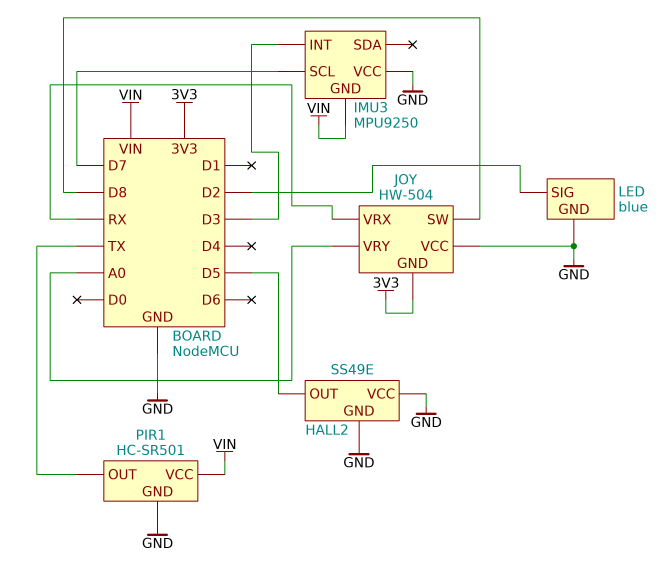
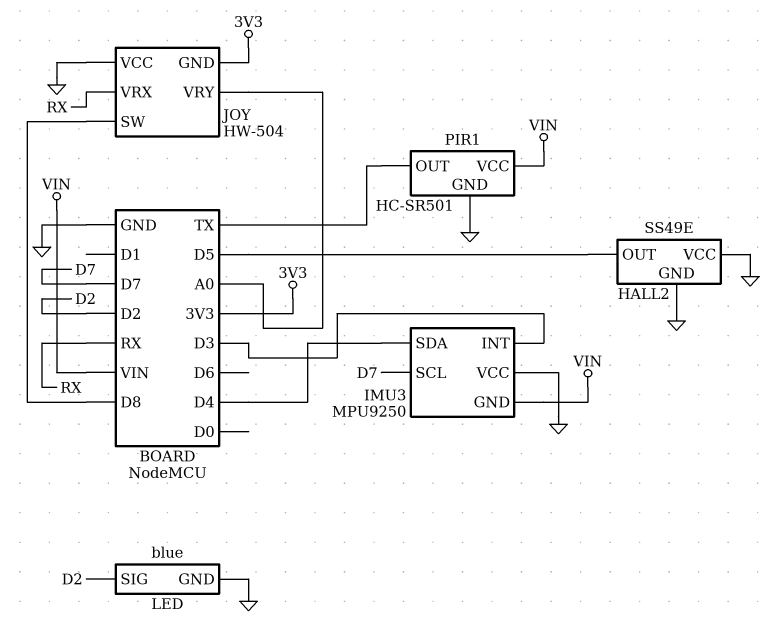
IMU3 pin SDA: none -> D4

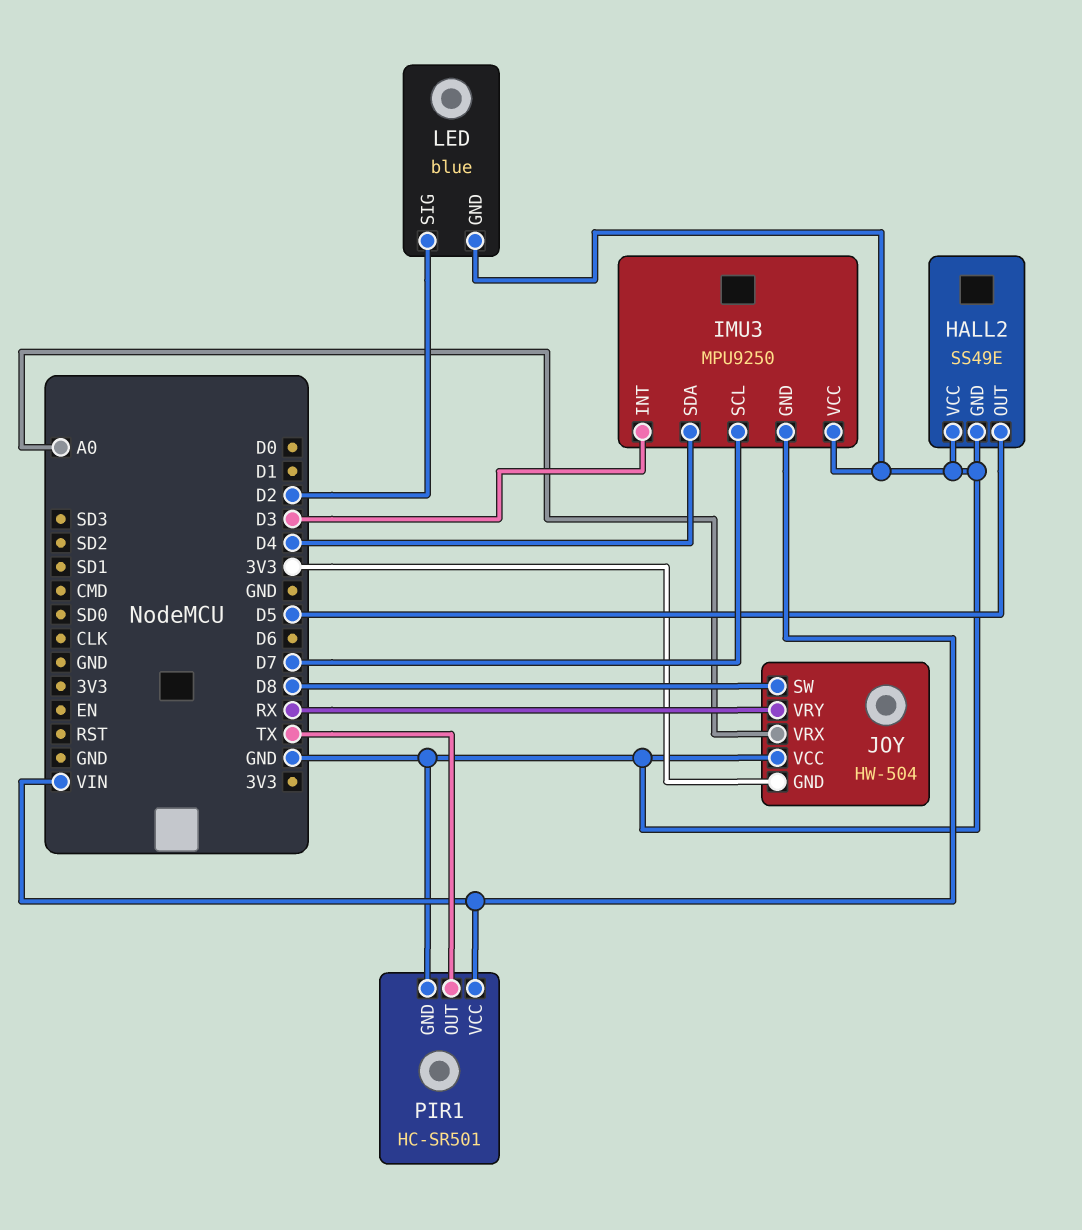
JOY pin VRX: RX -> A0
JOY pin VRY: A0 -> RX

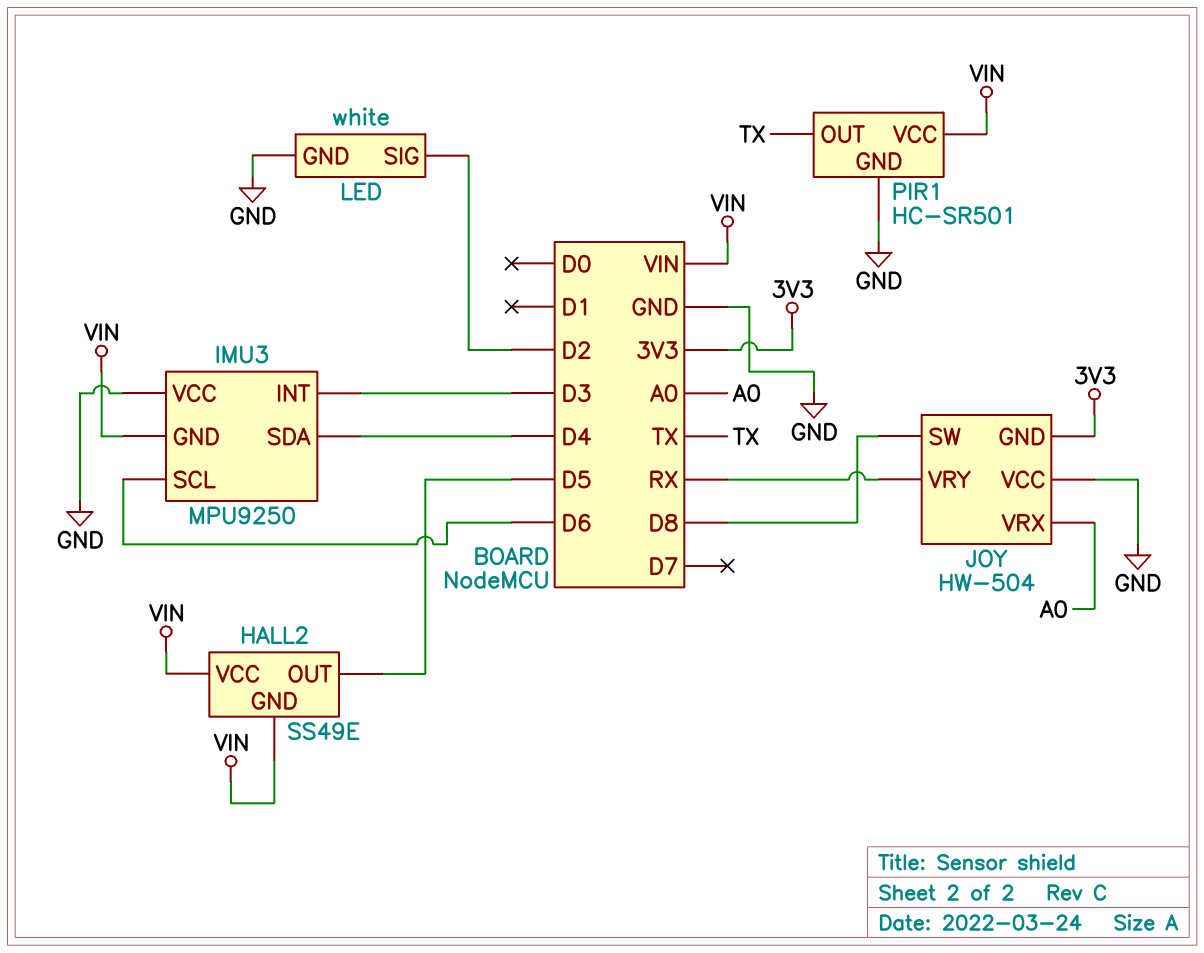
HALL2 pin GND: GND -> VIN
HALL2 pin VCC: GND -> VIN
IMU3 pin SCL: D7 -> D6
LED: blue -> white

